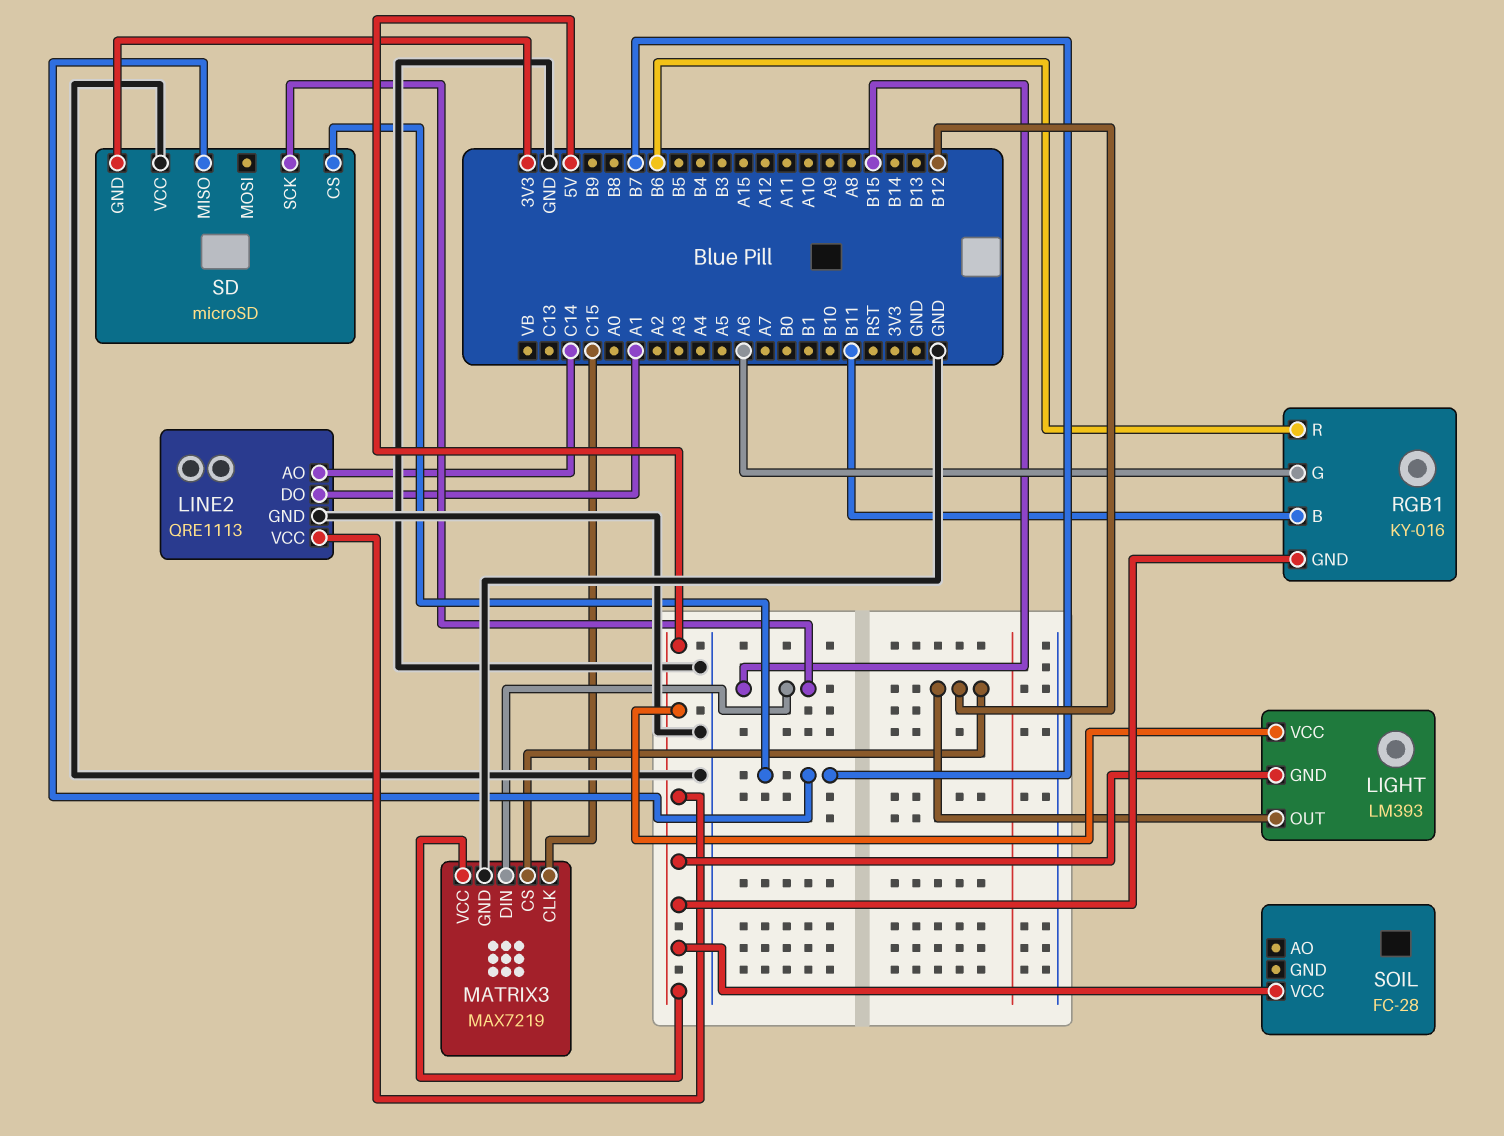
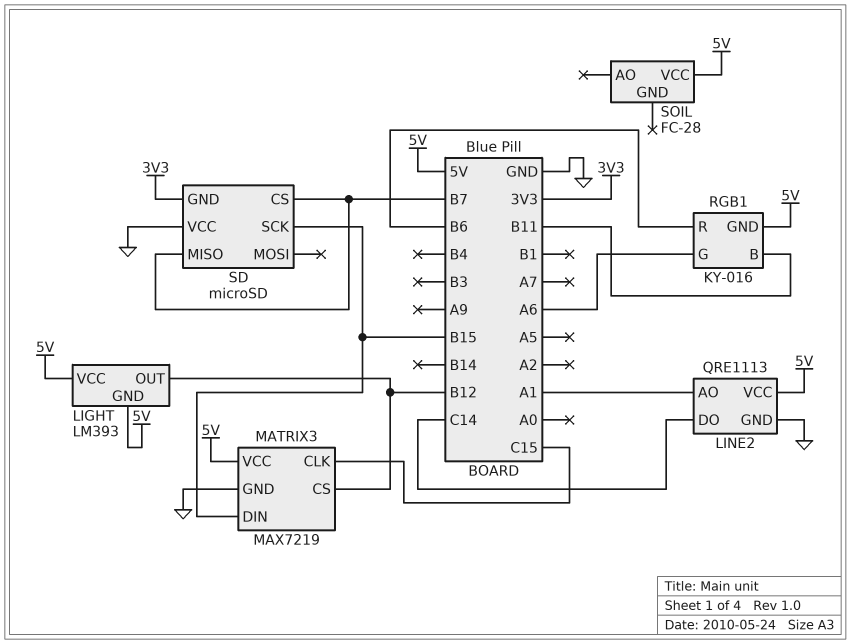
LINE2 pin AO: C14 -> A1
LINE2 pin DO: A1 -> C14

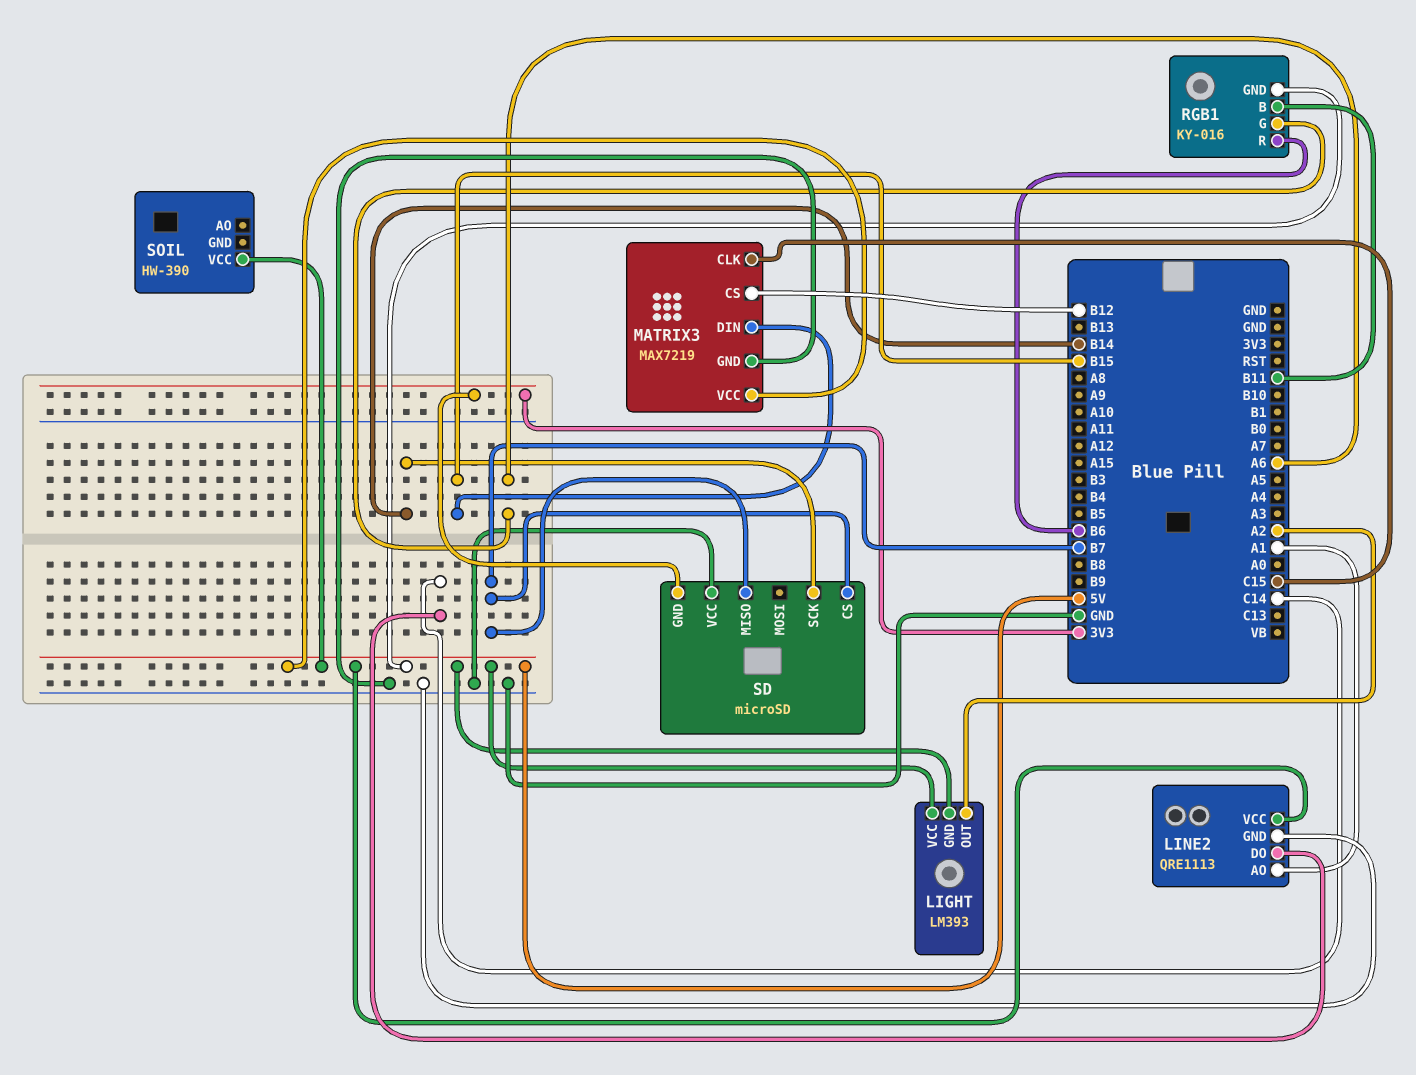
LIGHT pin OUT: B12 -> A2
SD pin SCK: B15 -> B14
SOIL: FC-28 -> HW-390

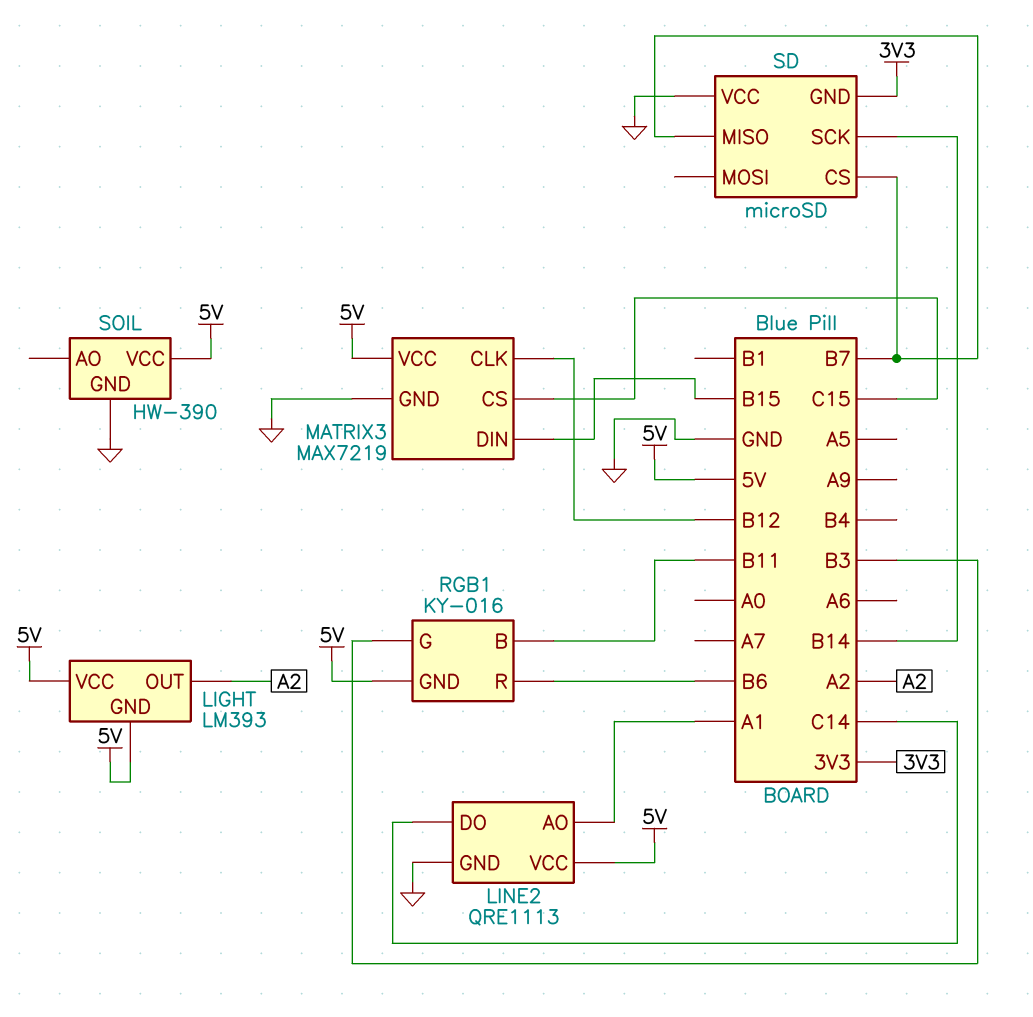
MATRIX3 pin CLK: C15 -> B12
MATRIX3 pin CS: B12 -> C15
RGB1 pin G: A6 -> B3
SOIL pin GND: none -> GND

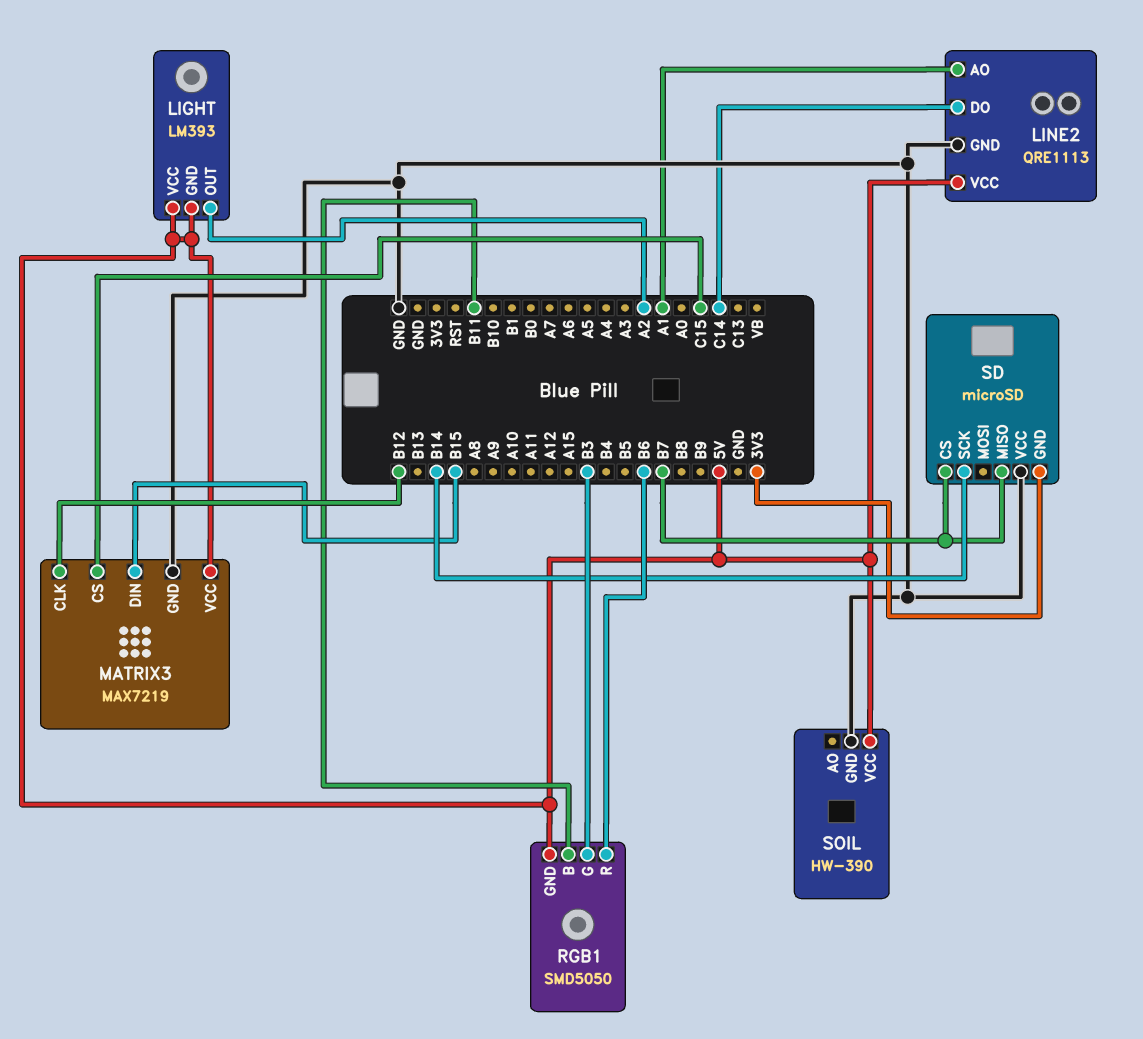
RGB1: KY-016 -> SMD5050

